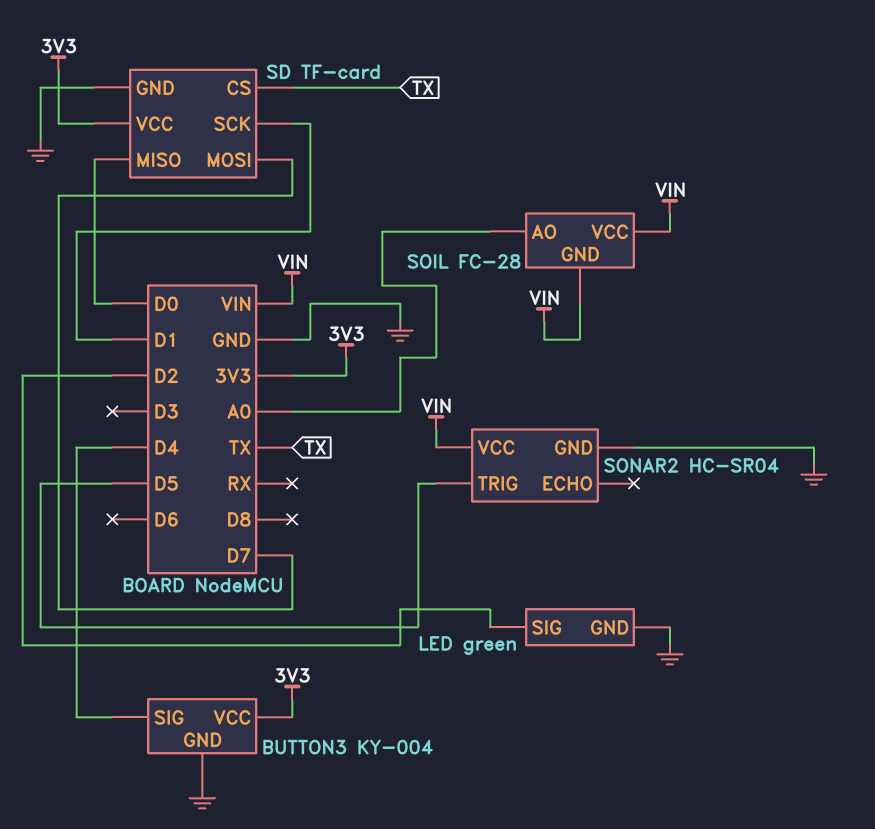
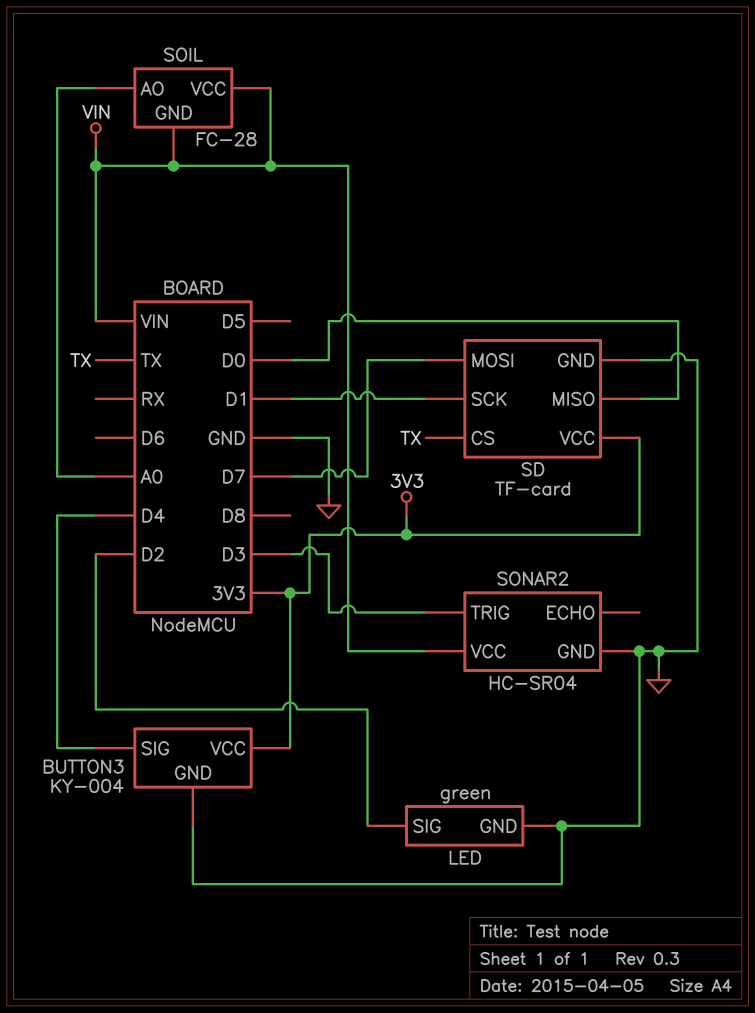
SONAR2 pin TRIG: D5 -> D3

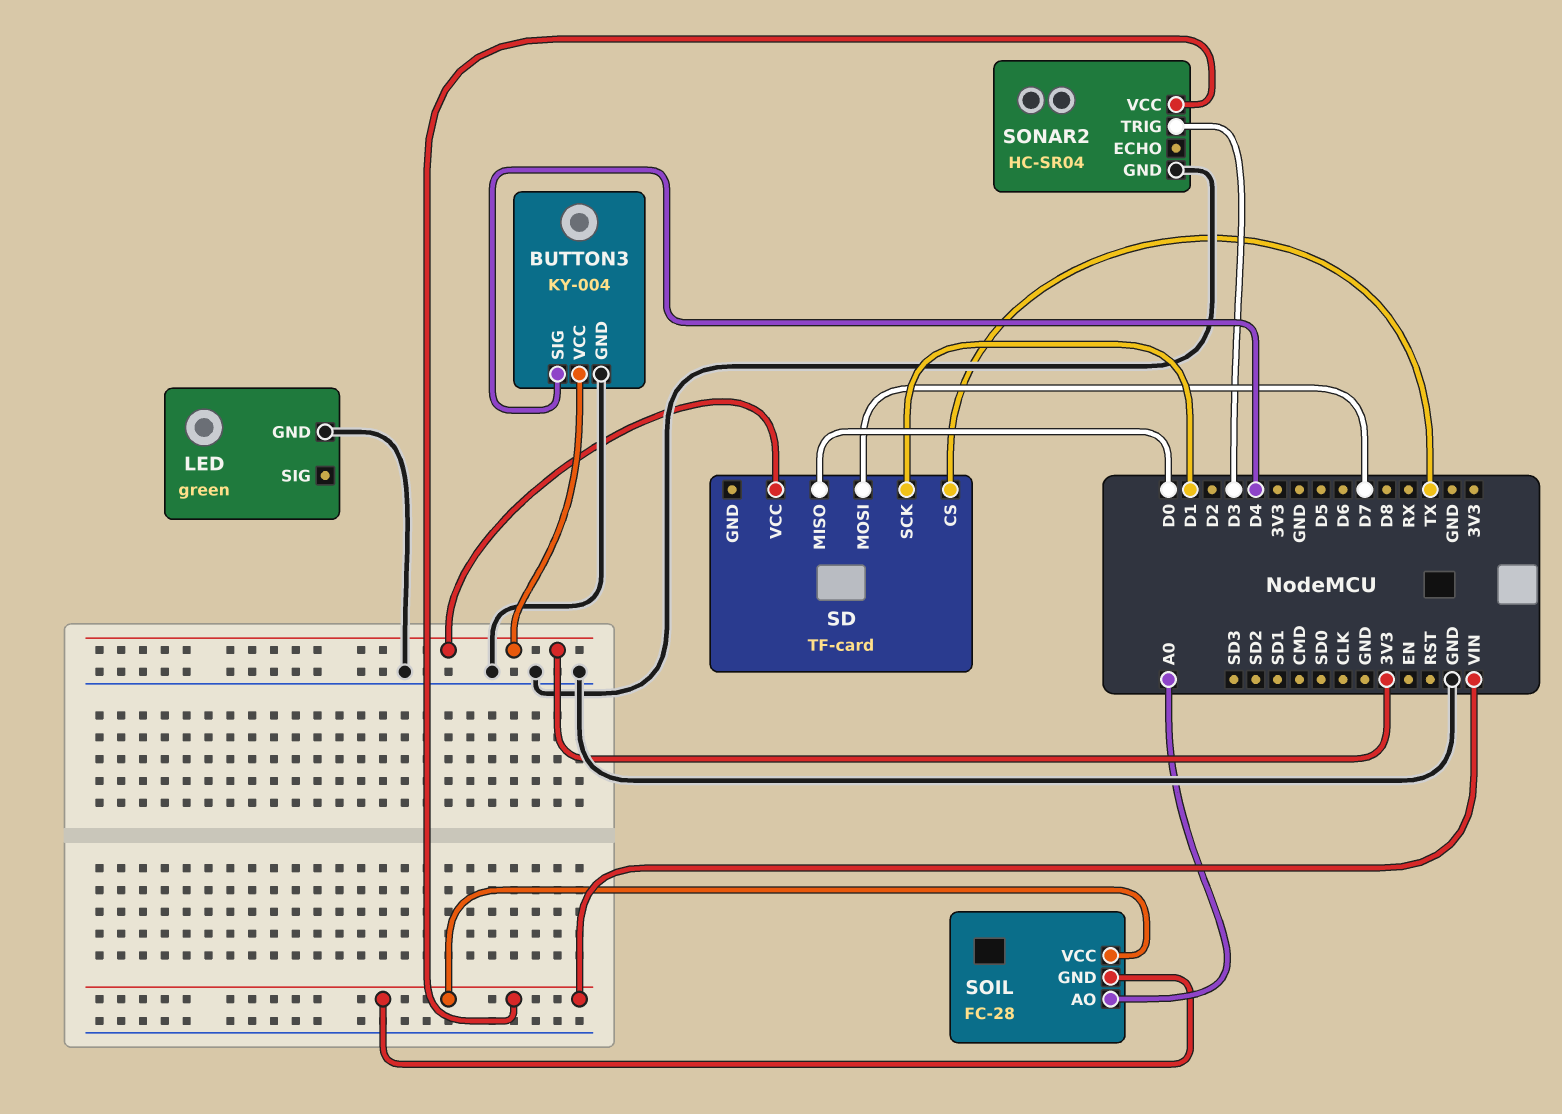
LED pin SIG: D2 -> none
SD pin GND: GND -> none

